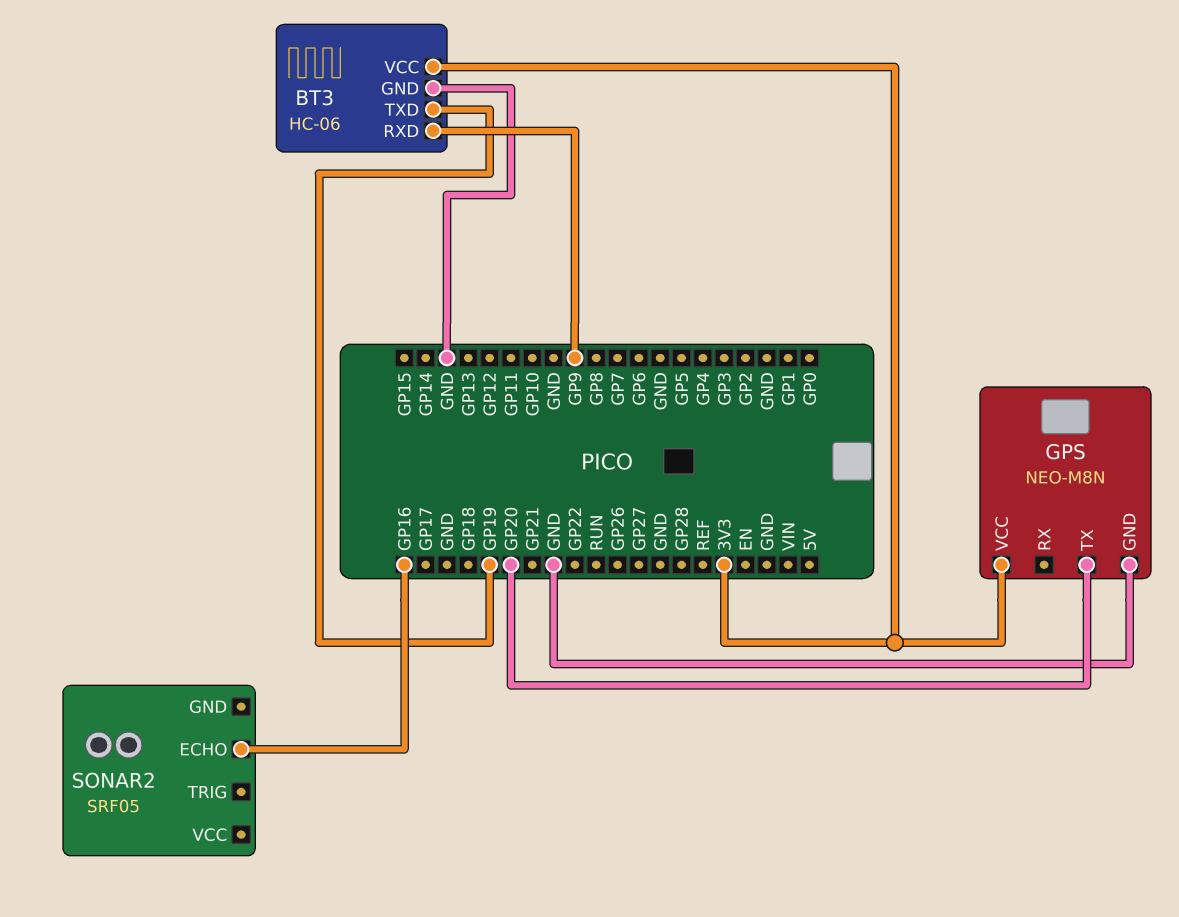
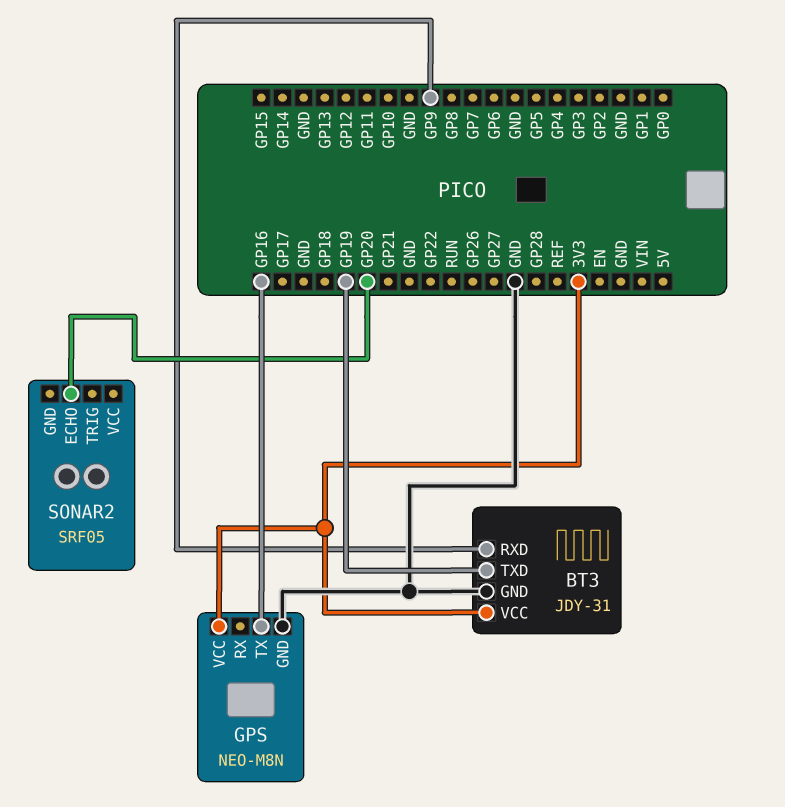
BT3: HC-06 -> JDY-31
GPS pin TX: GP20 -> GP16
SONAR2 pin ECHO: GP16 -> GP20

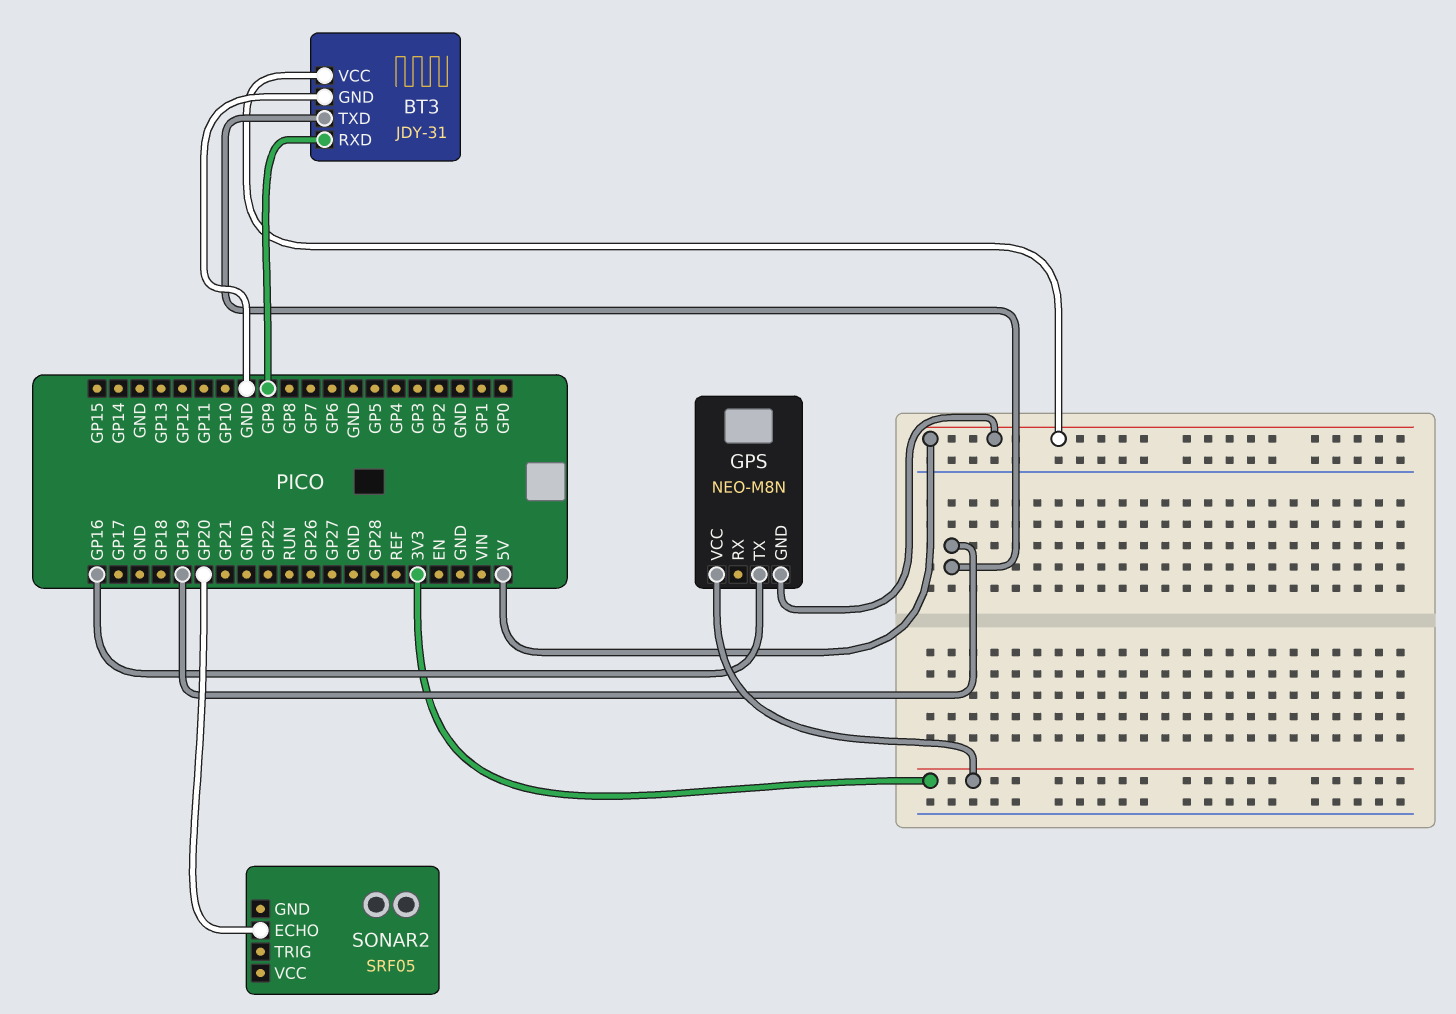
BT3 pin VCC: 3V3 -> 5V
GPS pin GND: GND -> 5V

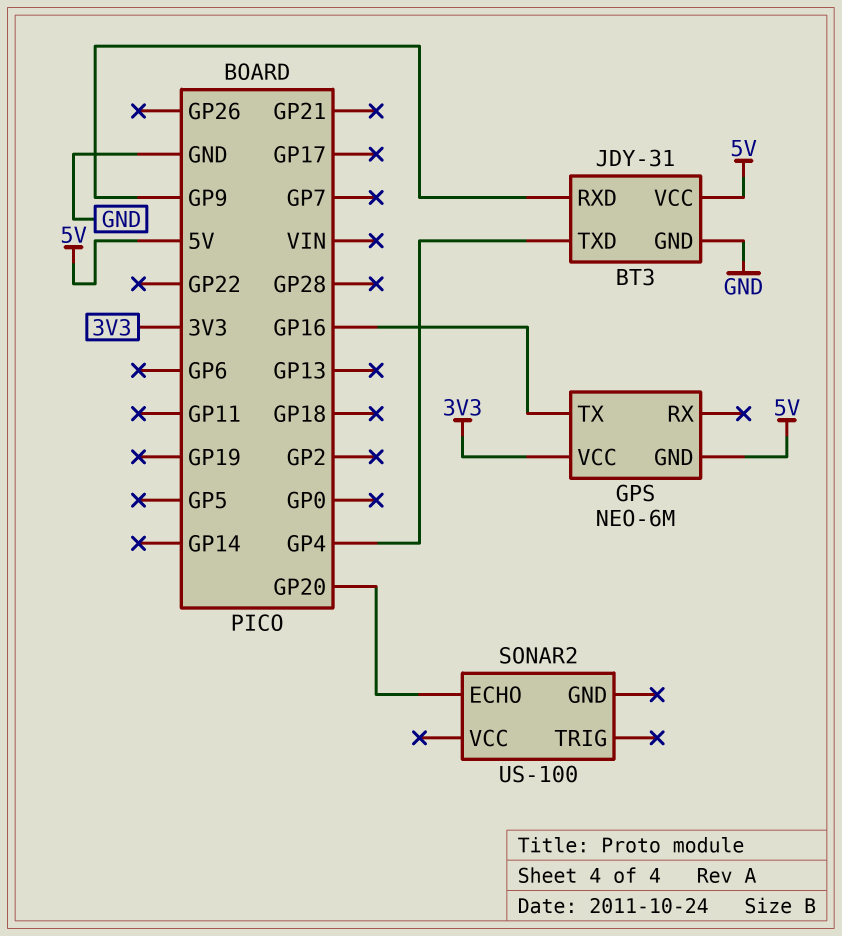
BT3 pin TXD: GP19 -> GP4
GPS: NEO-M8N -> NEO-6M
SONAR2: SRF05 -> US-100

